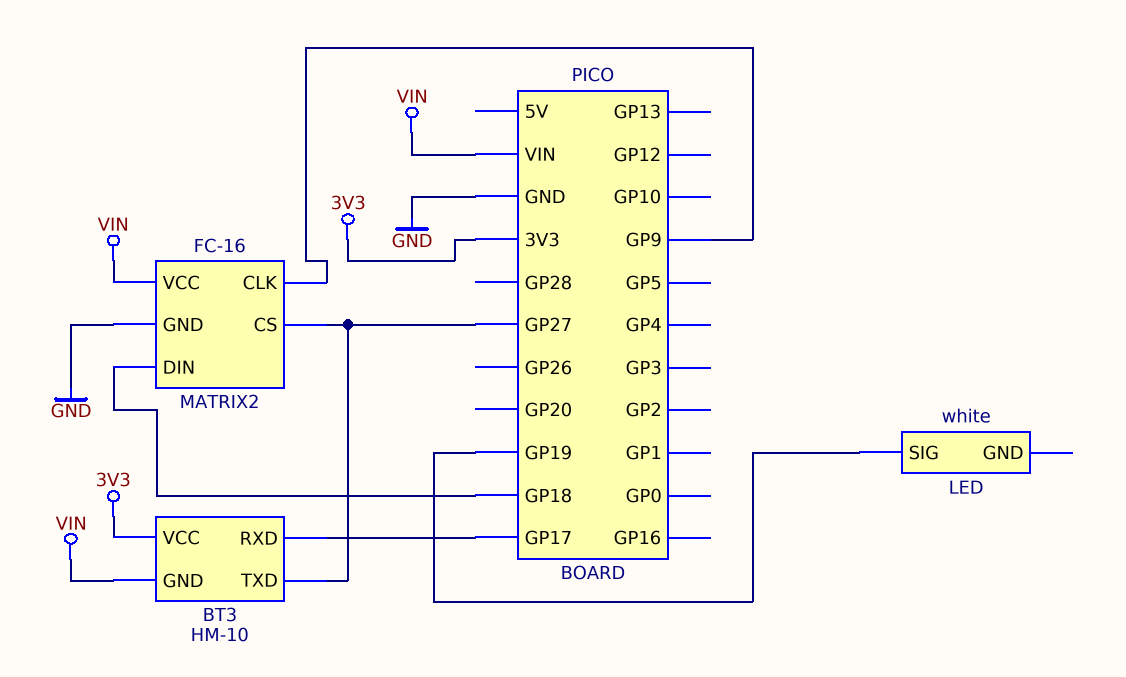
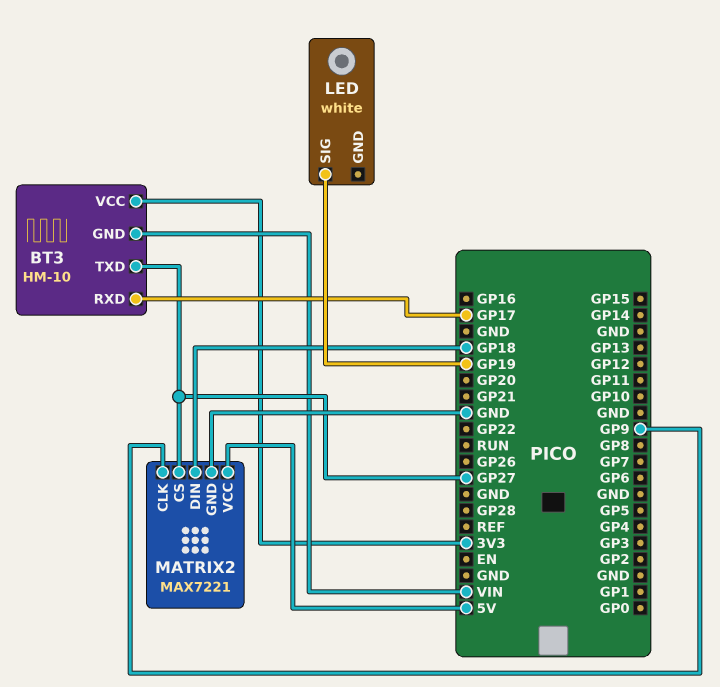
MATRIX2: FC-16 -> MAX7221
MATRIX2 pin VCC: VIN -> 5V

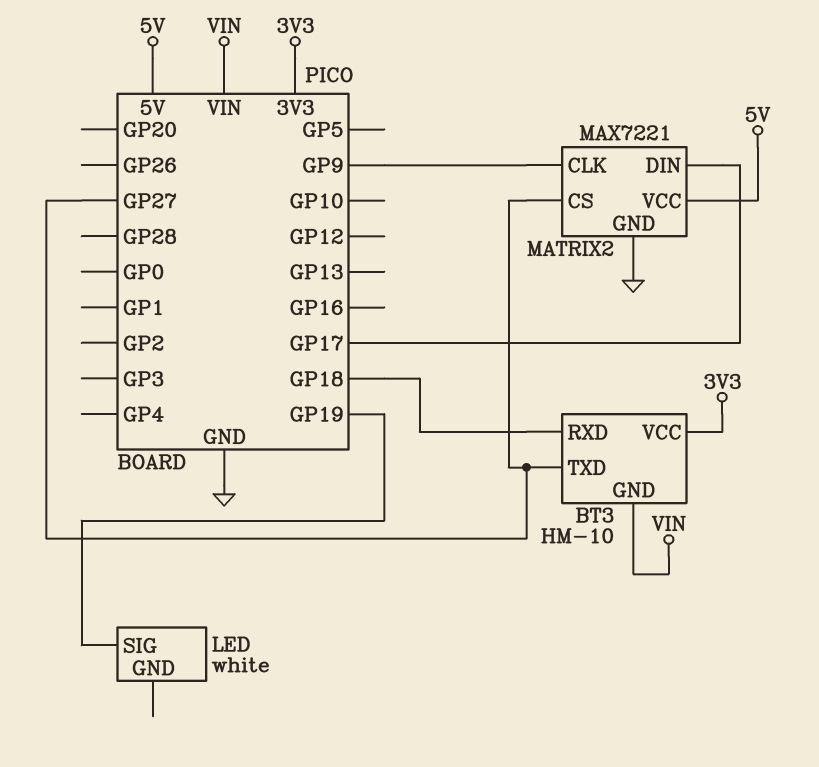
BT3 pin RXD: GP17 -> GP18
MATRIX2 pin DIN: GP18 -> GP17

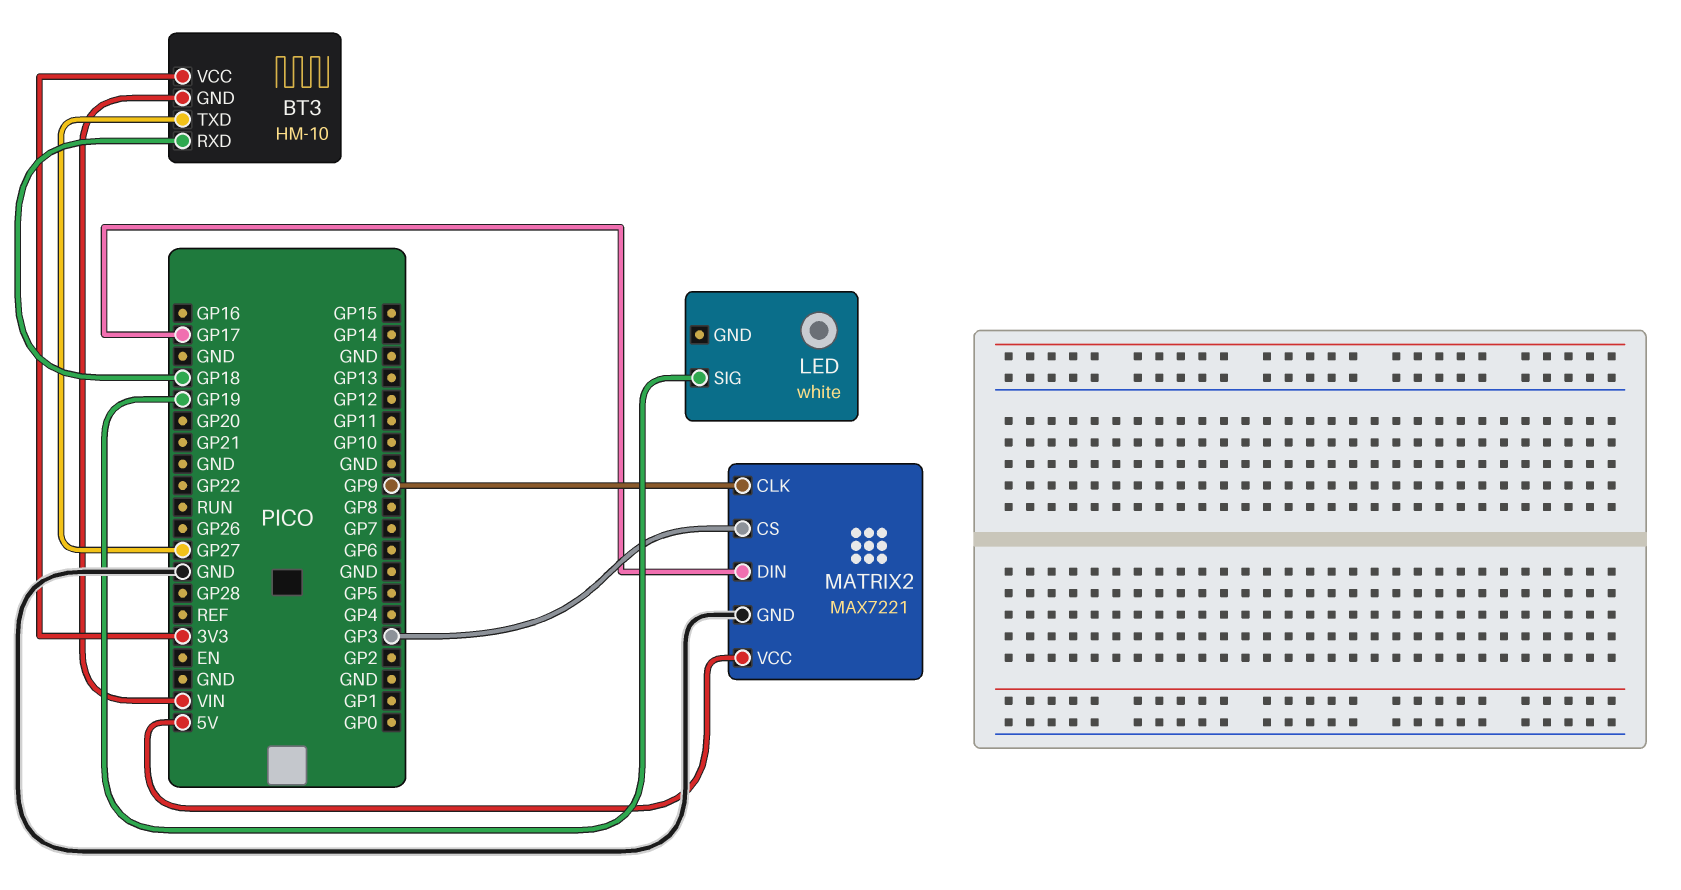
MATRIX2 pin CS: GP27 -> GP3

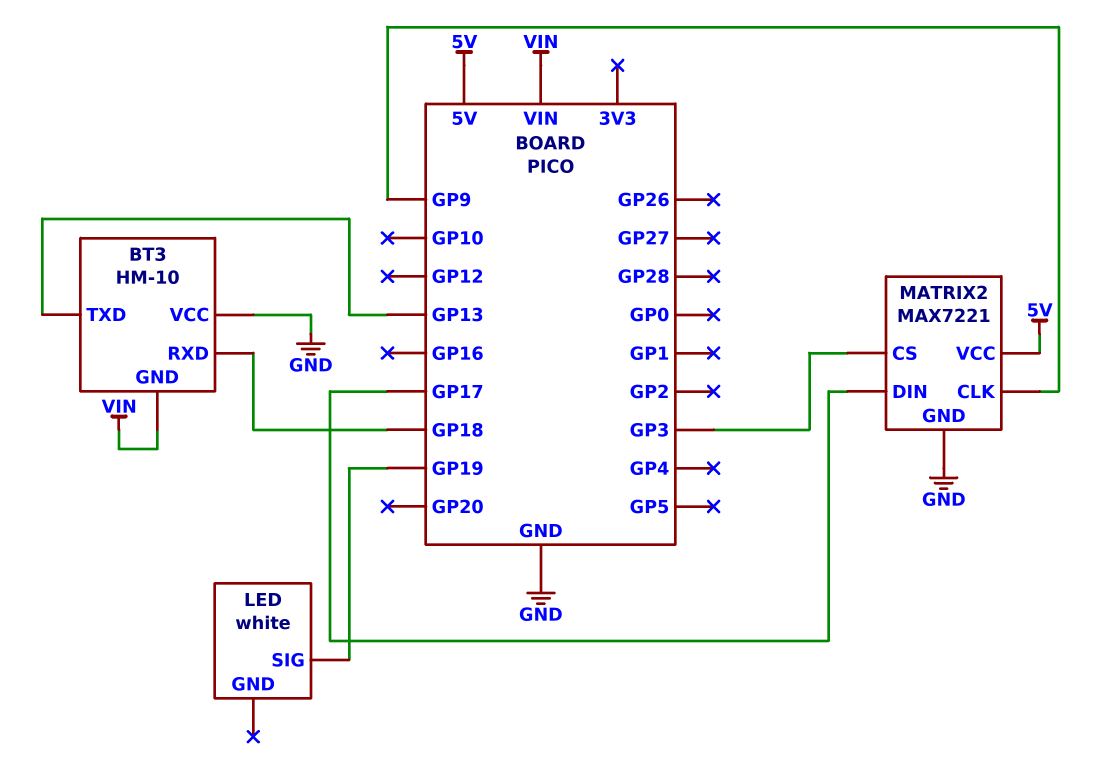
BT3 pin TXD: GP27 -> GP13
BT3 pin VCC: 3V3 -> GND

